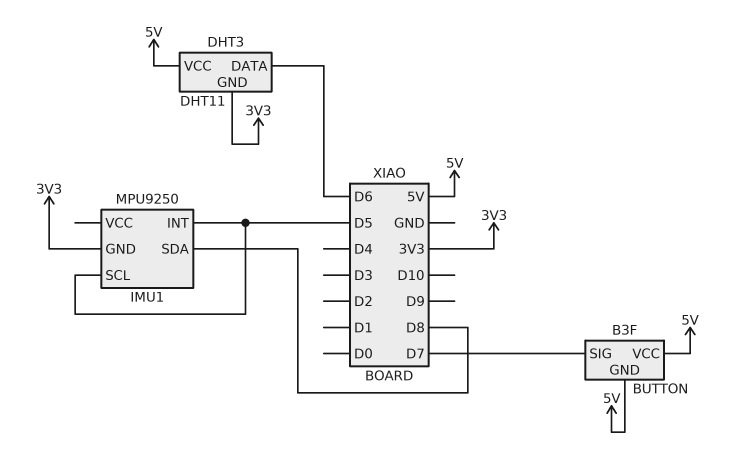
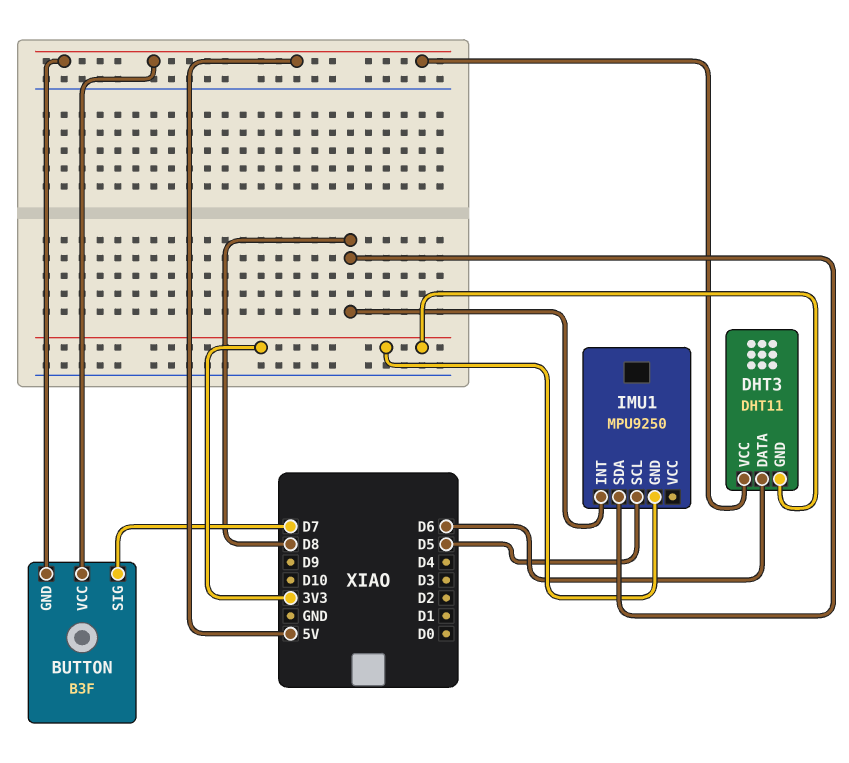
IMU1 pin INT: D5 -> D8

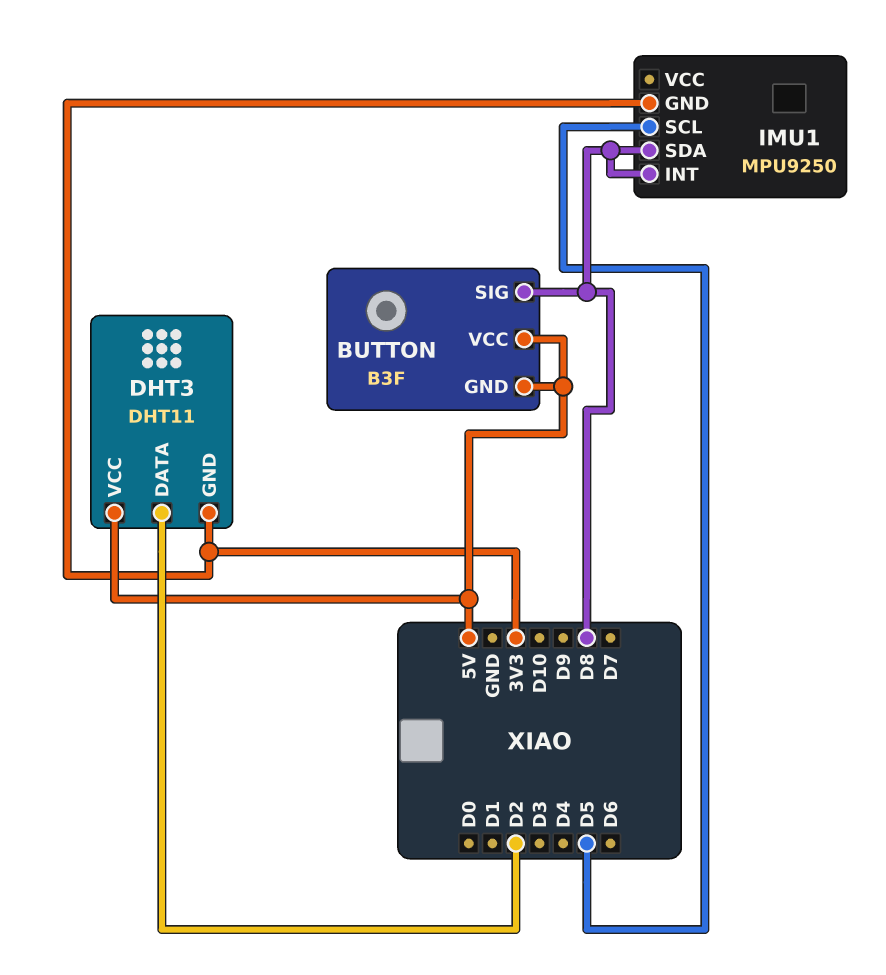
BUTTON pin SIG: D7 -> D8
DHT3 pin DATA: D6 -> D2

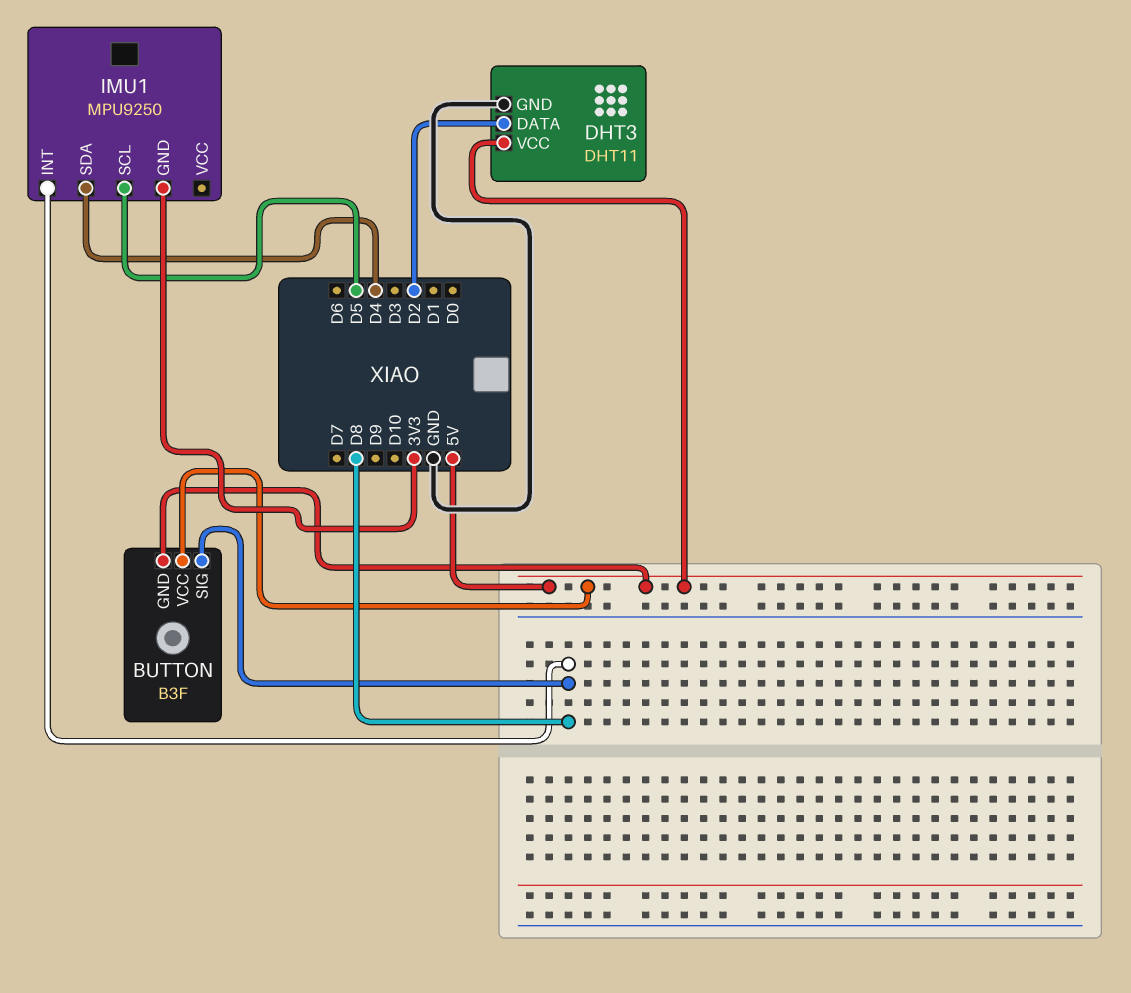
DHT3 pin GND: 3V3 -> GND
IMU1 pin SDA: D8 -> D4

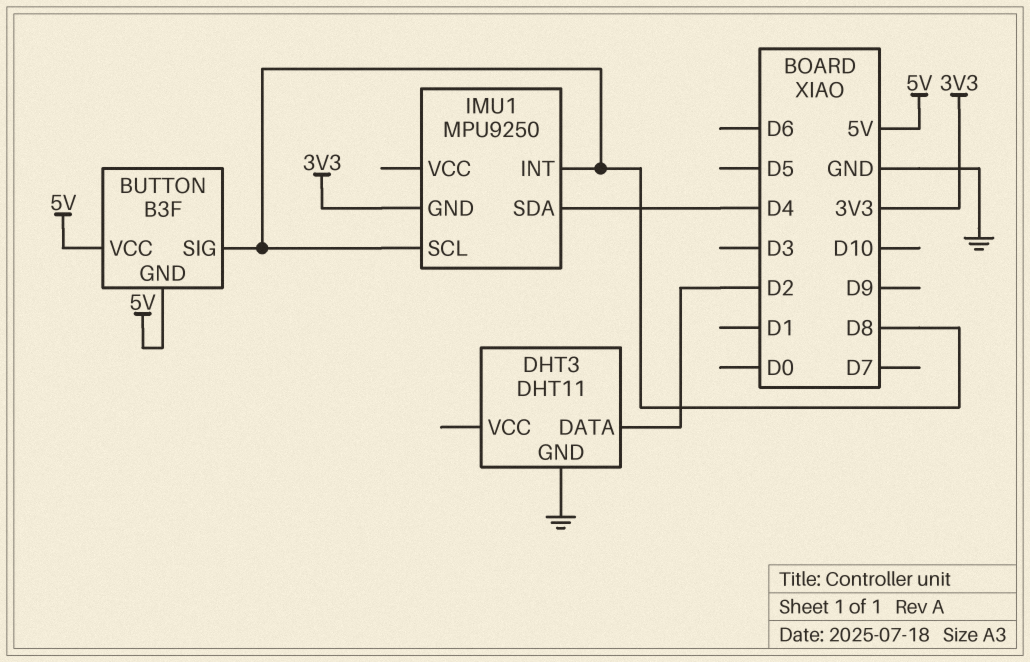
DHT3 pin VCC: 5V -> none
IMU1 pin SCL: D5 -> D8

